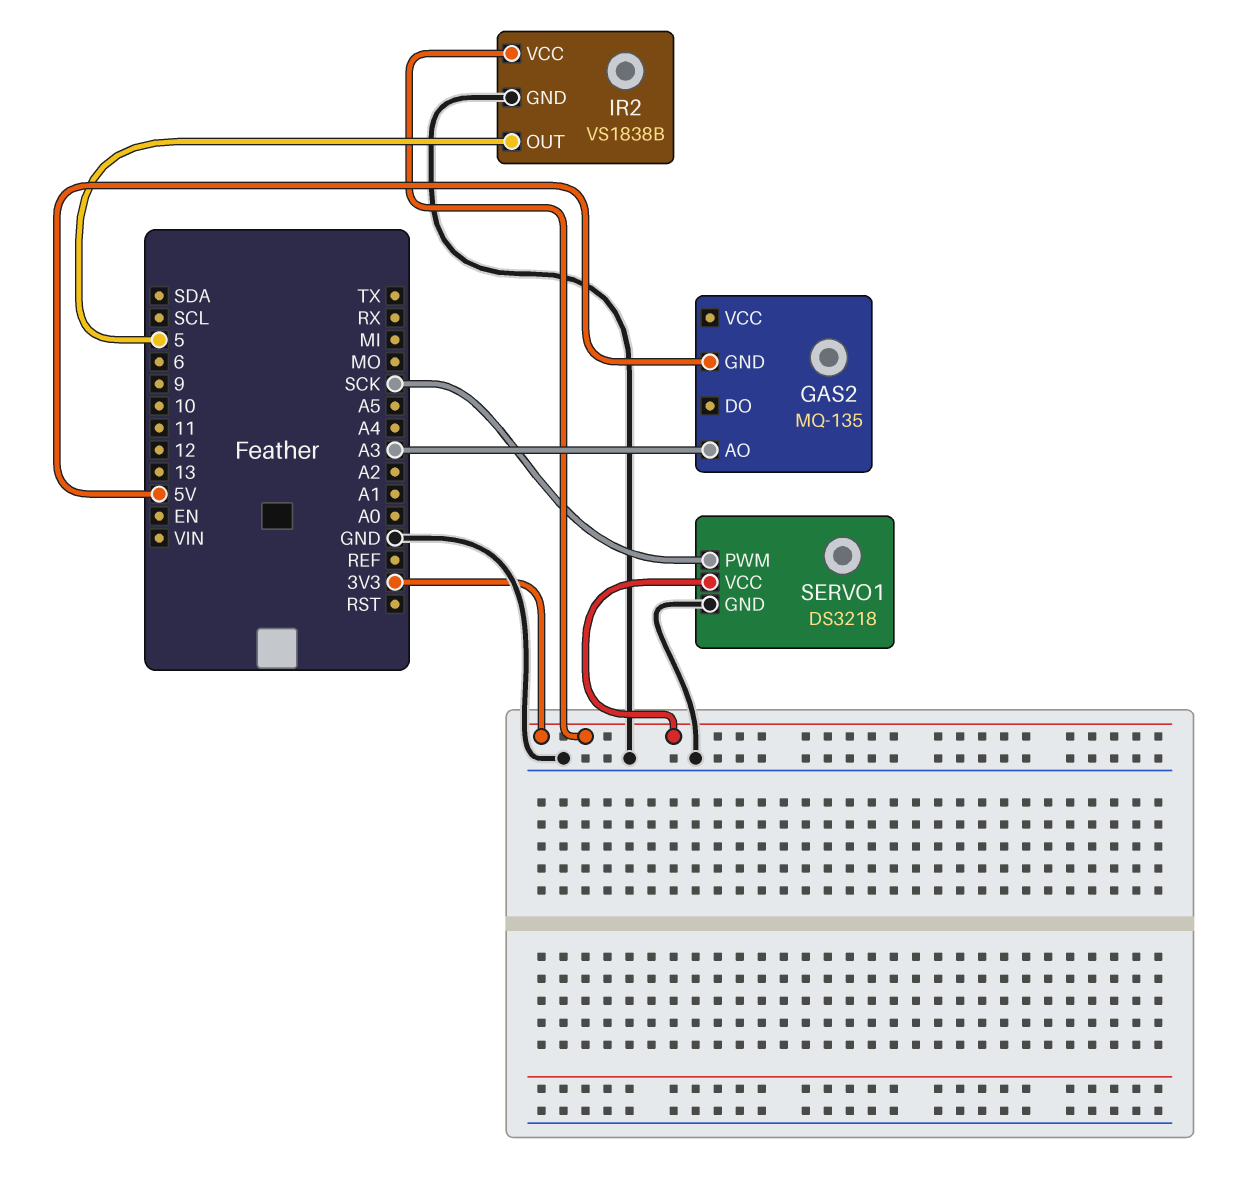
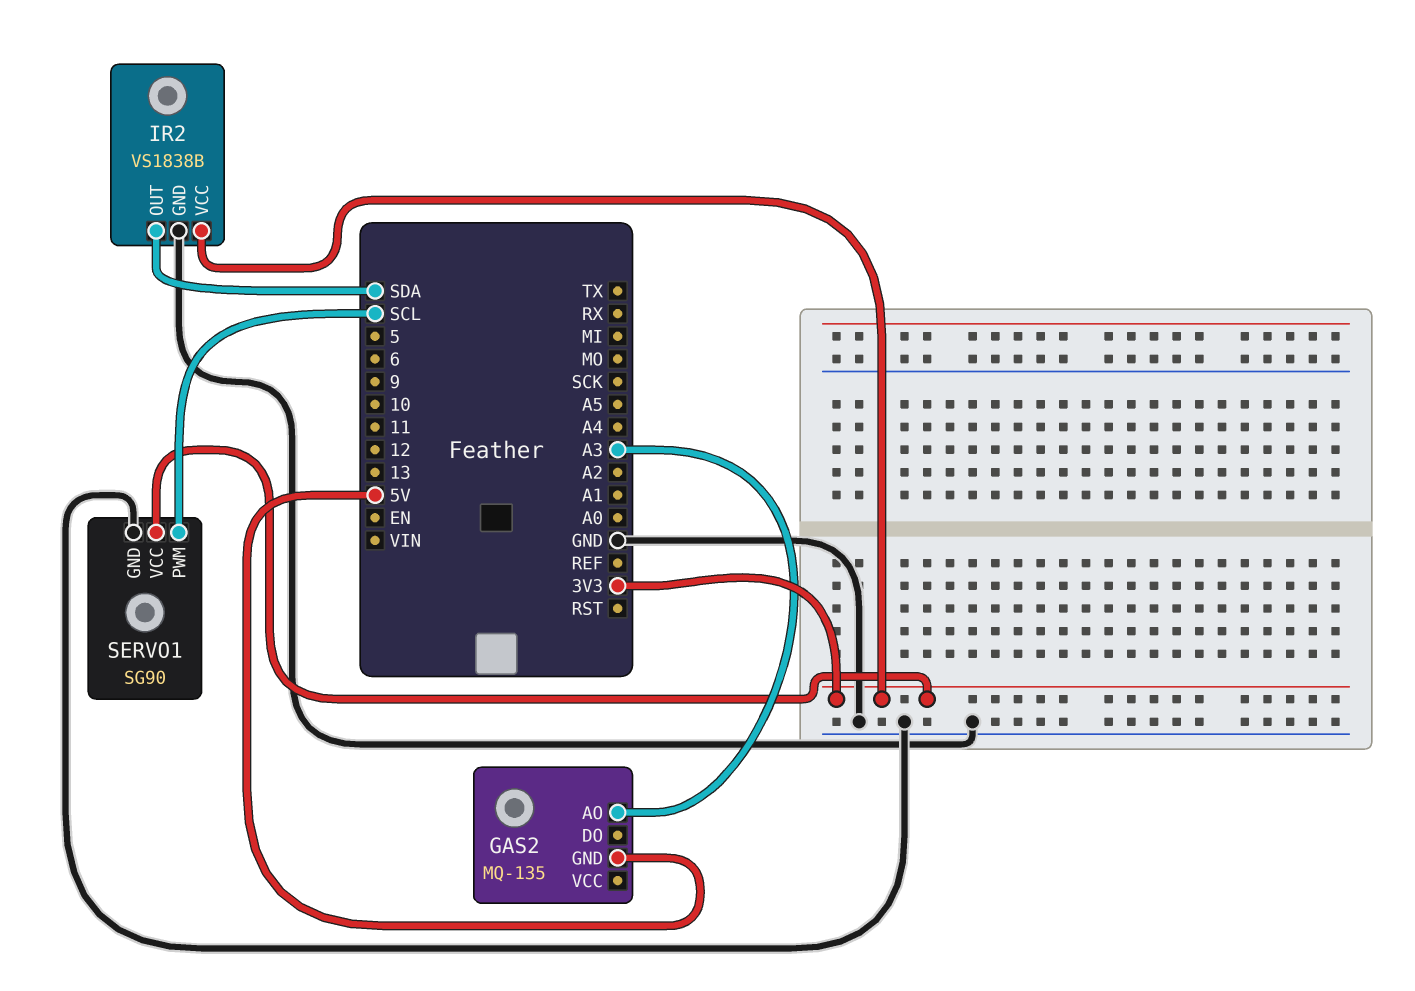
IR2 pin OUT: 5 -> SDA
SERVO1: DS3218 -> SG90
SERVO1 pin PWM: SCK -> SCL

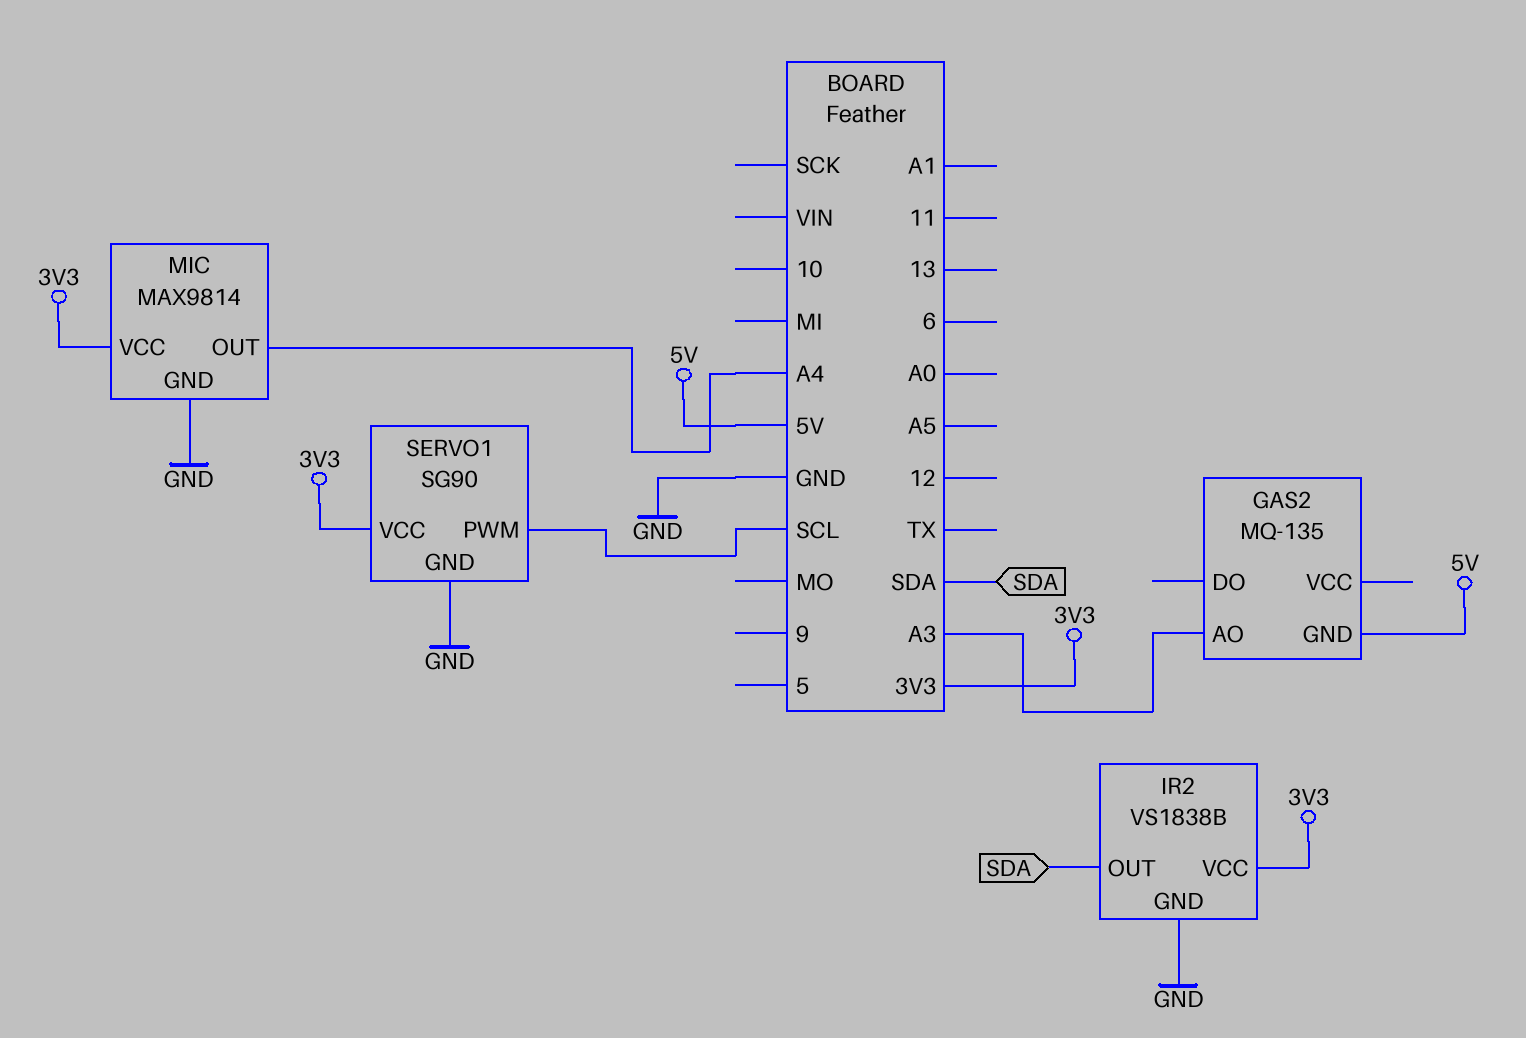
MIC: none -> MAX9814
MIC pin GND: none -> GND
MIC pin OUT: none -> A4
MIC pin VCC: none -> 3V3

